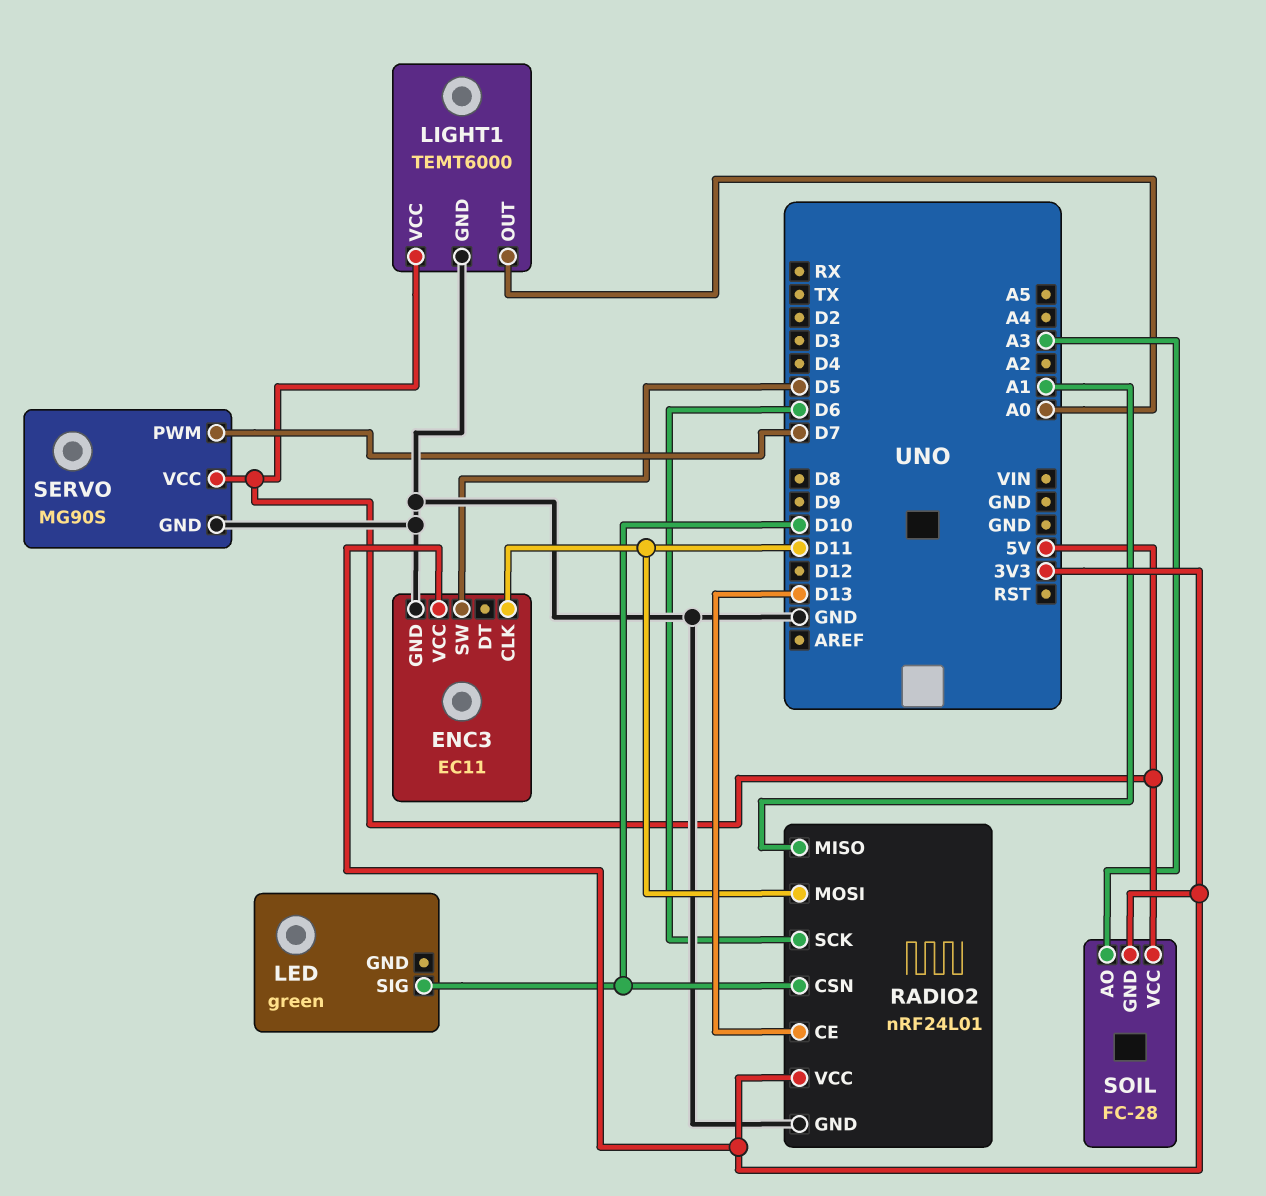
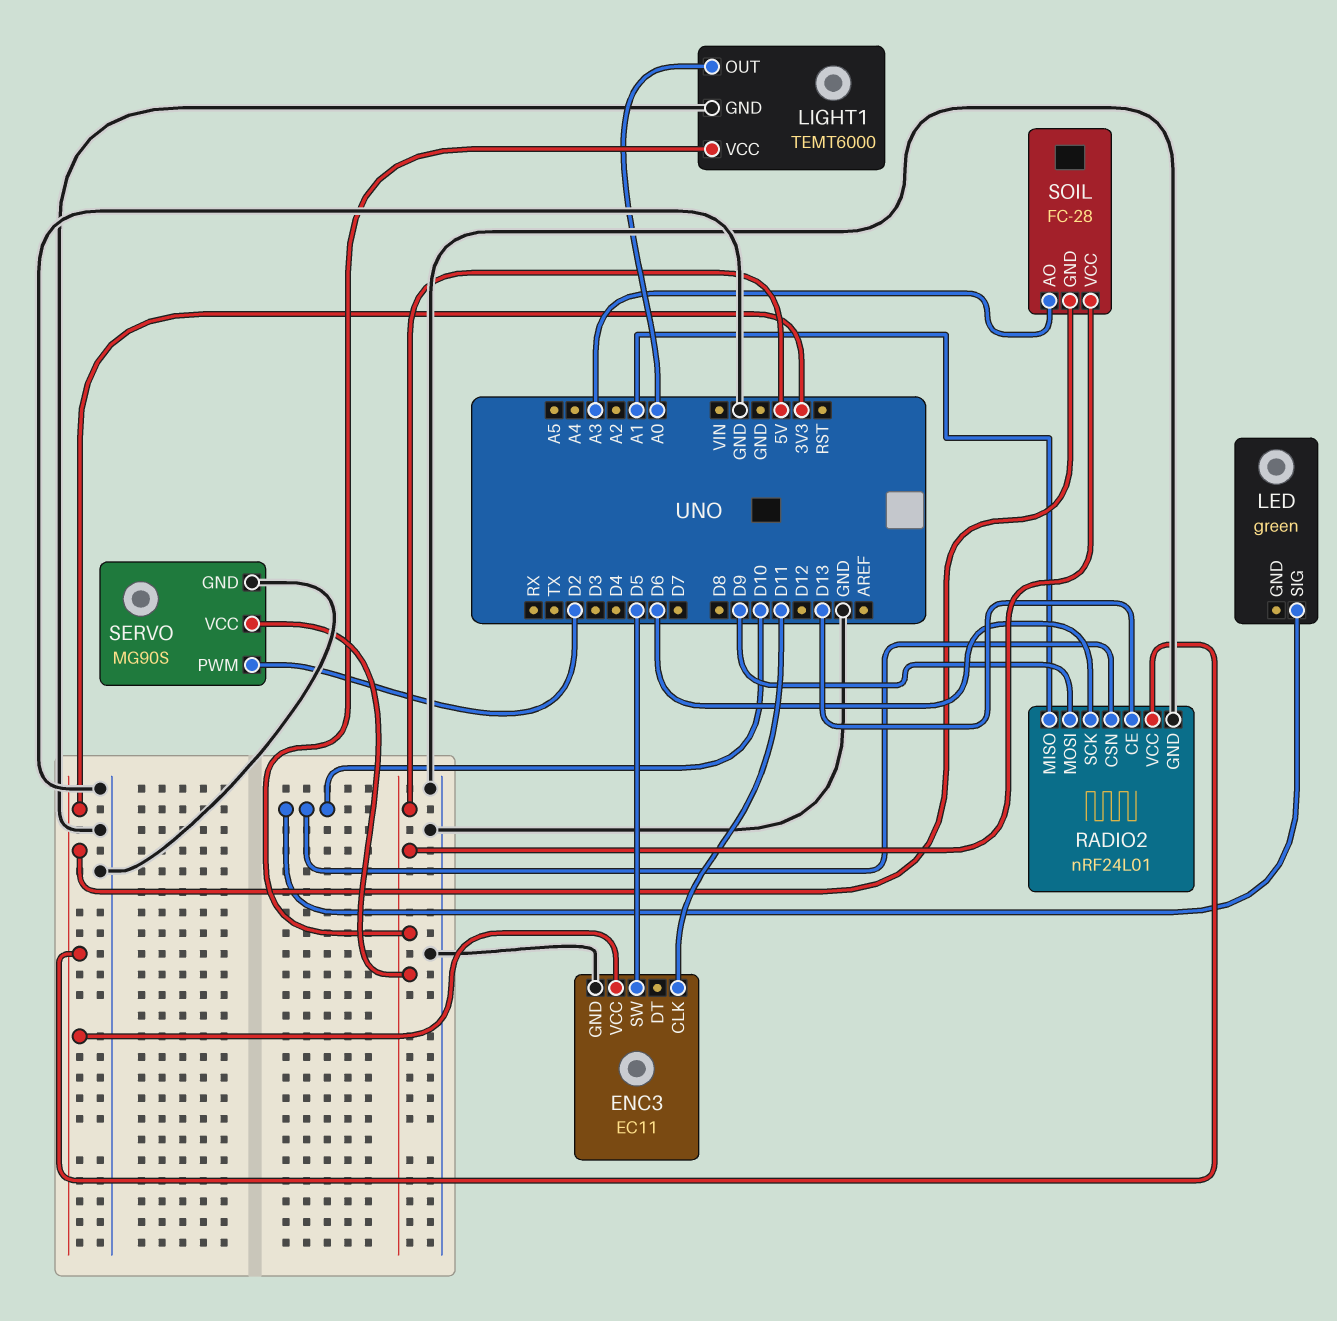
RADIO2 pin MOSI: D11 -> D9
SERVO pin PWM: D7 -> D2

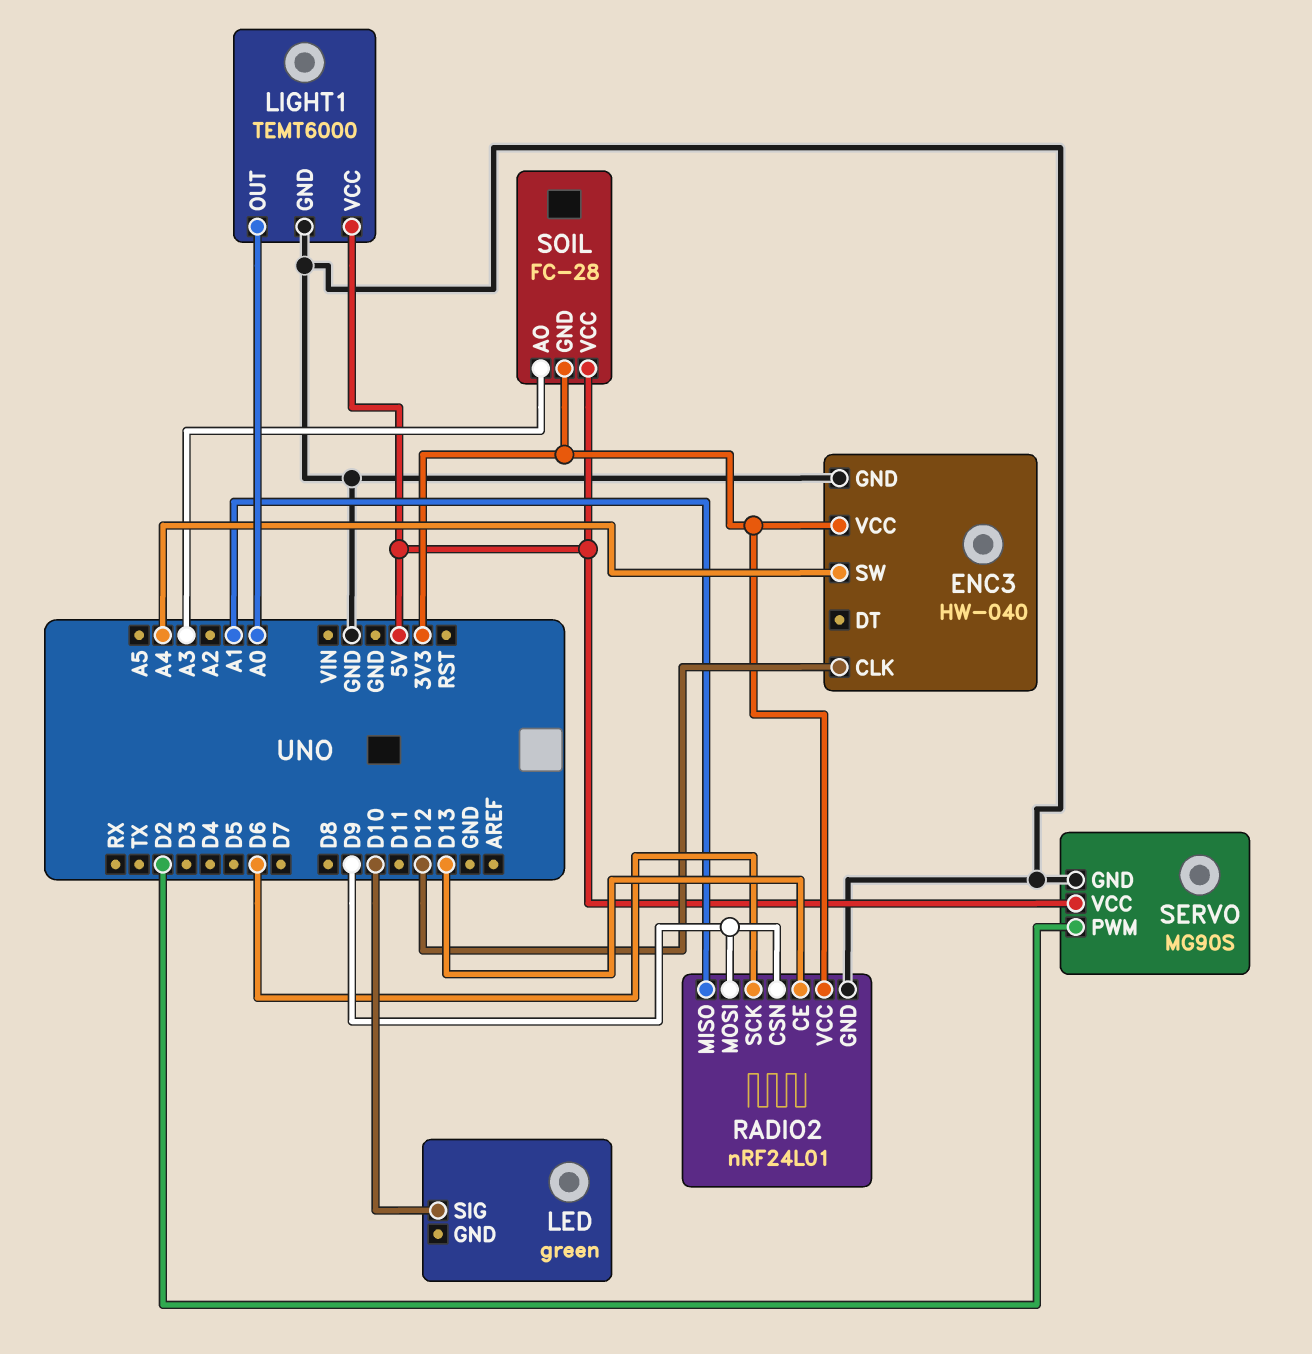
ENC3: EC11 -> HW-040
ENC3 pin CLK: D11 -> D12
ENC3 pin SW: D5 -> A4
RADIO2 pin CSN: D10 -> D9

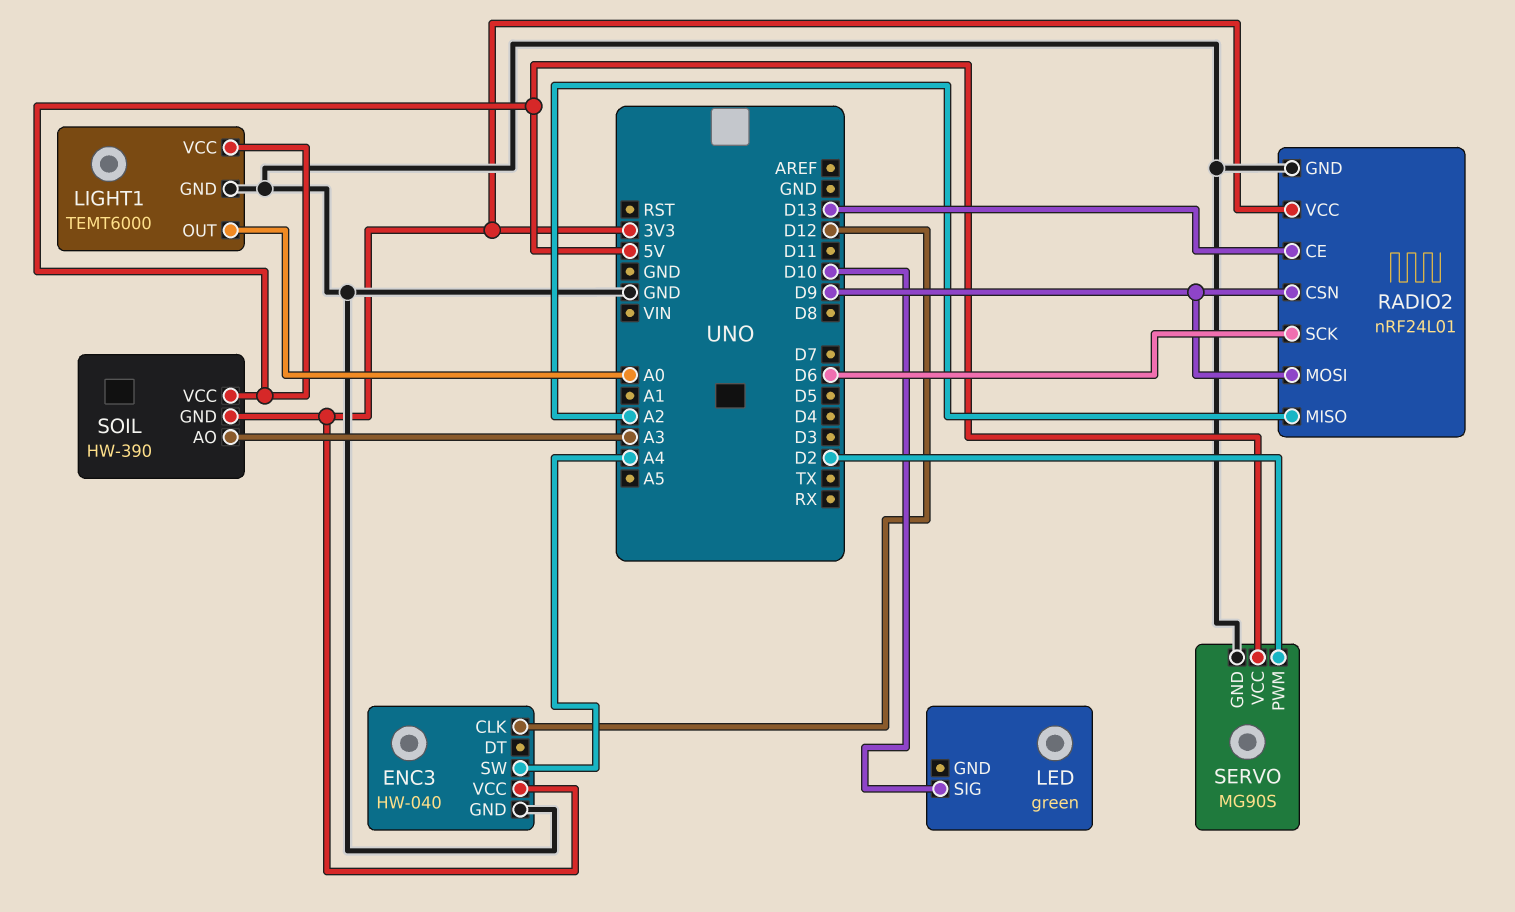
RADIO2 pin MISO: A1 -> A2
SOIL: FC-28 -> HW-390

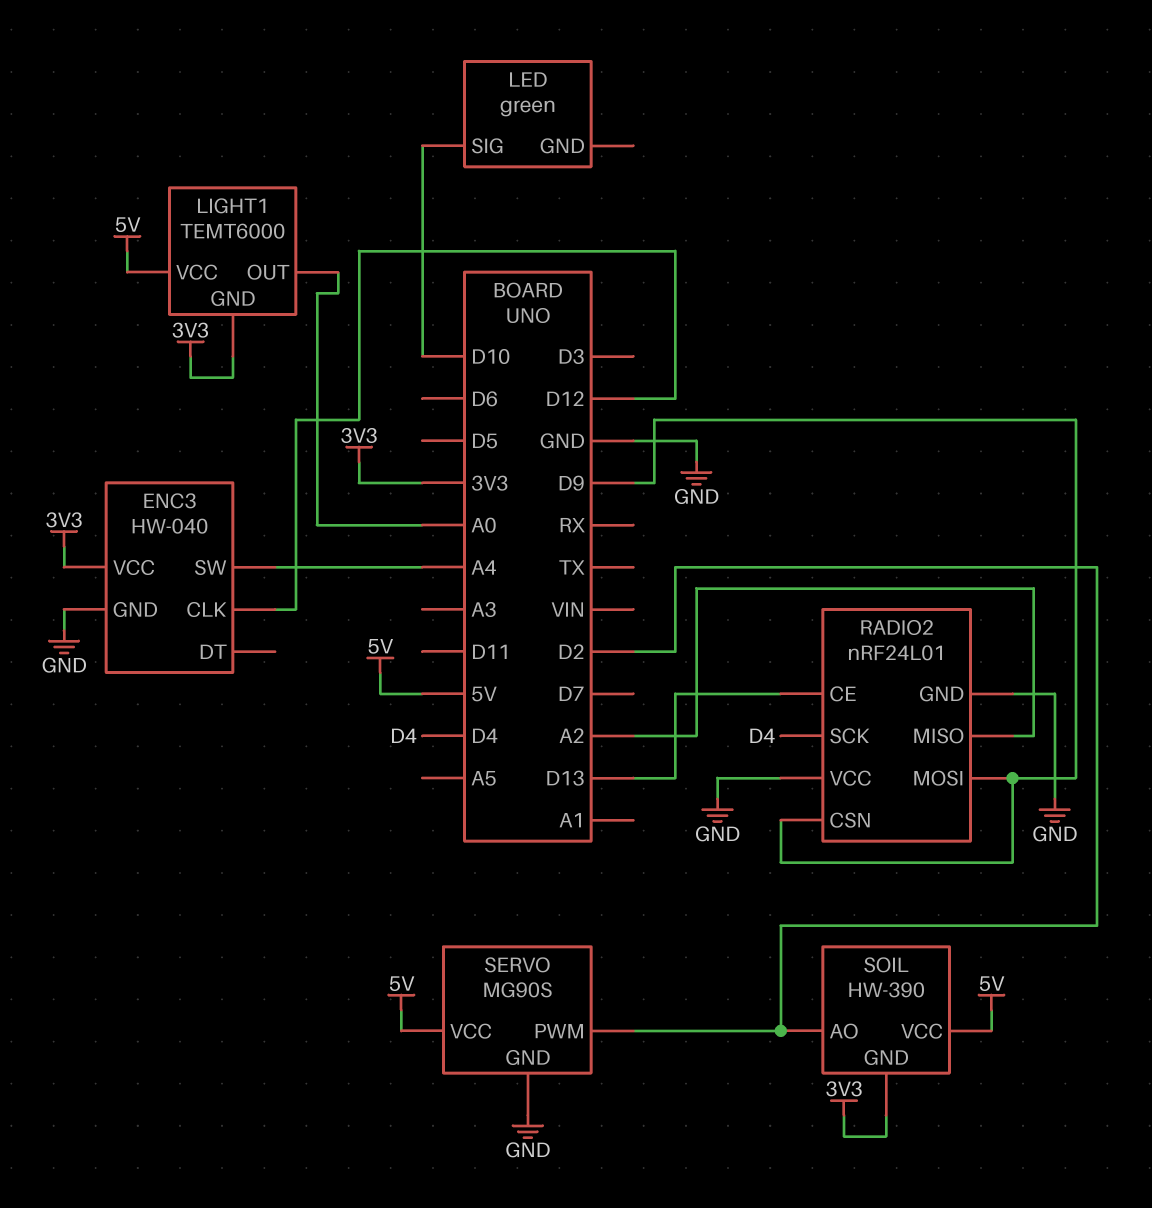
LIGHT1 pin GND: GND -> 3V3
RADIO2 pin SCK: D6 -> D4
RADIO2 pin VCC: 3V3 -> GND
SOIL pin AO: A3 -> D2

